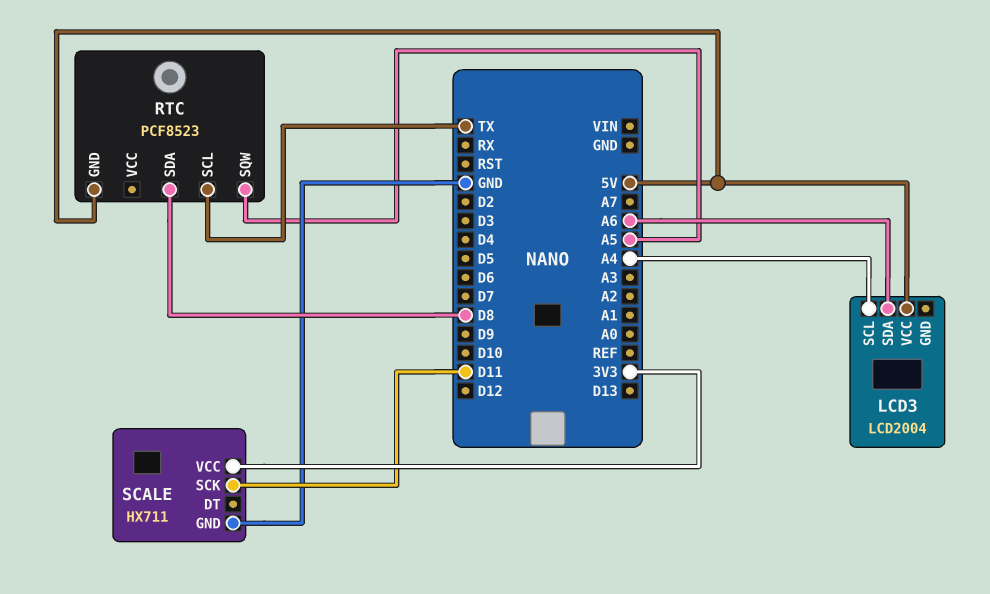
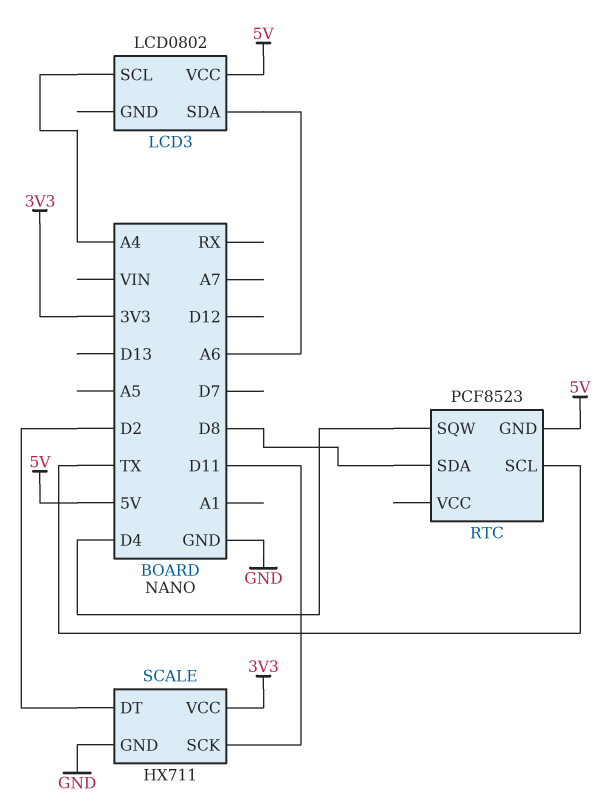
LCD3: LCD2004 -> LCD0802
RTC pin SQW: A5 -> D4
SCALE pin DT: none -> D2

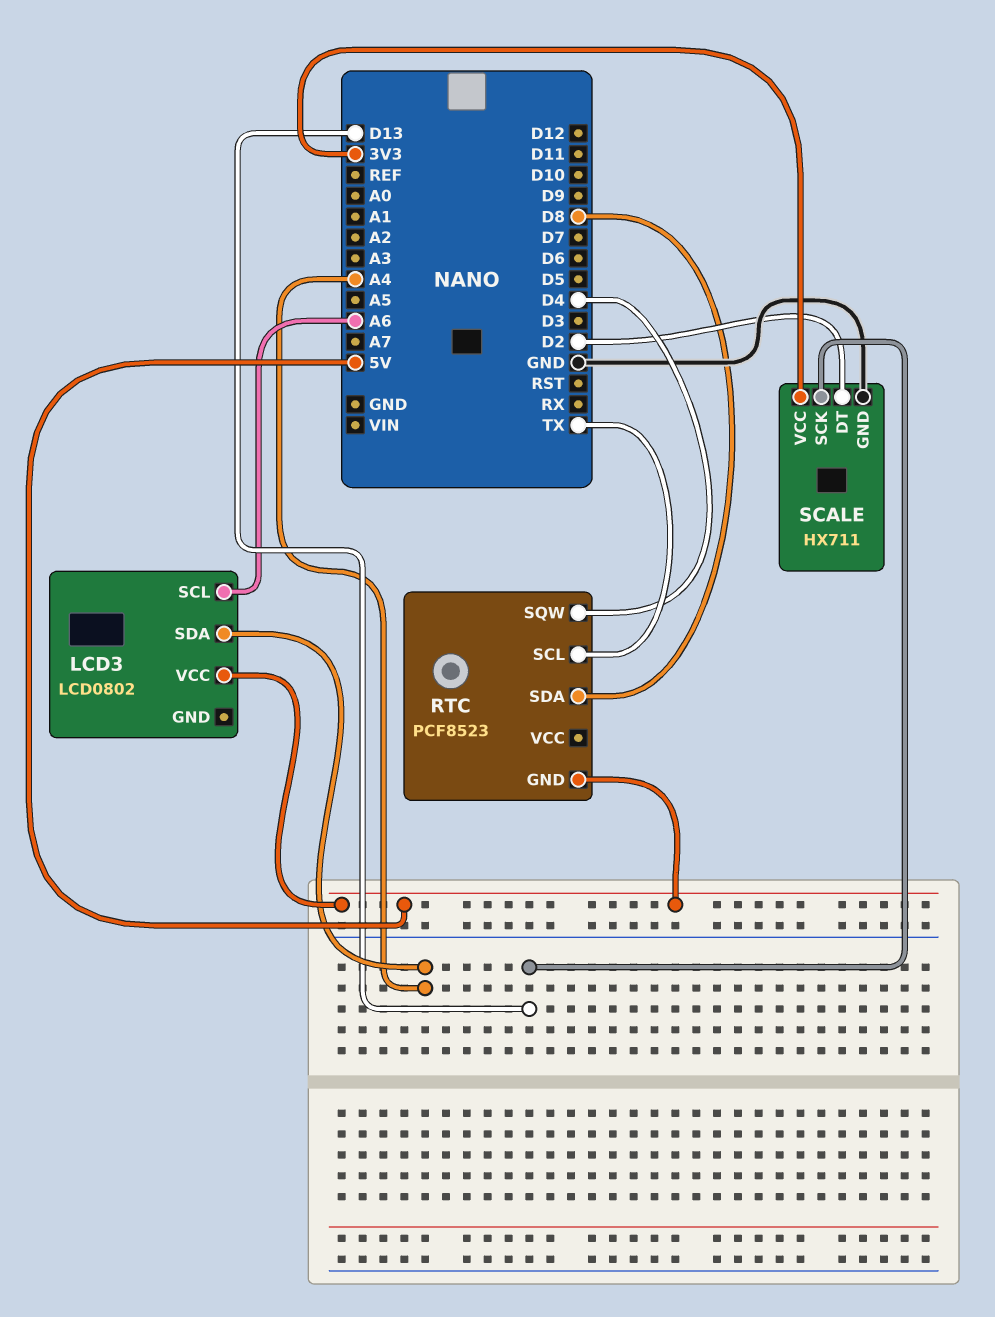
LCD3 pin SCL: A4 -> A6
LCD3 pin SDA: A6 -> A4
SCALE pin SCK: D11 -> D13

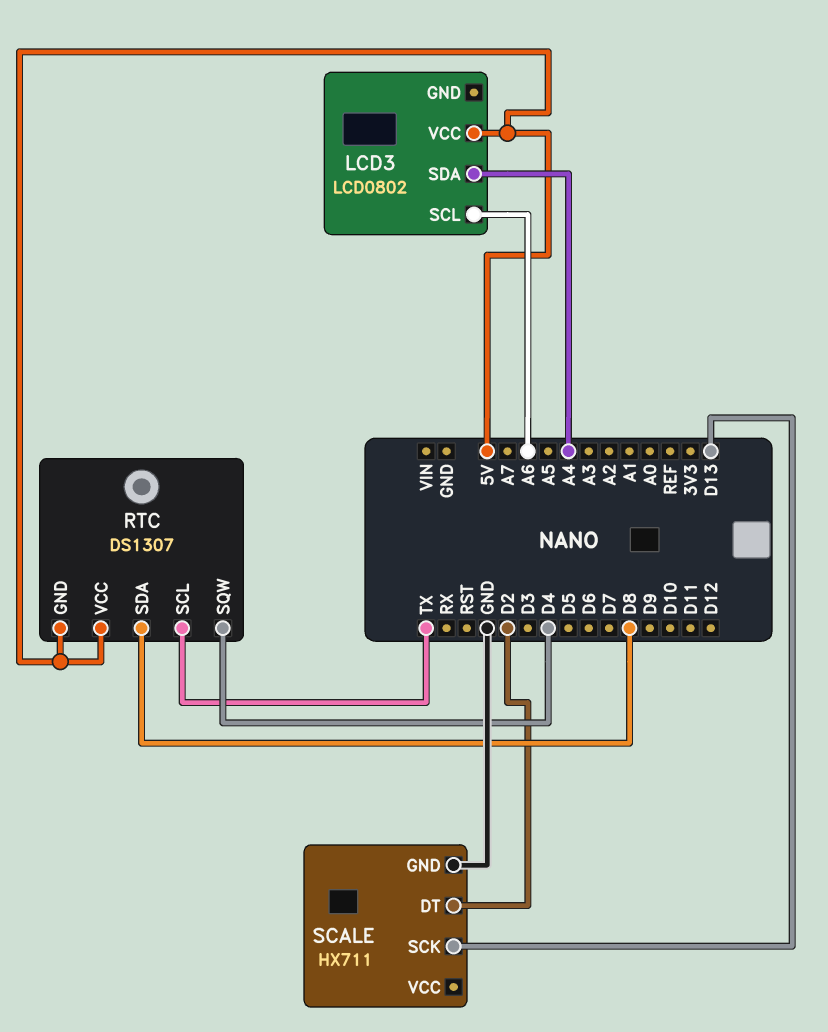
RTC: PCF8523 -> DS1307
RTC pin VCC: none -> 5V
SCALE pin VCC: 3V3 -> none

